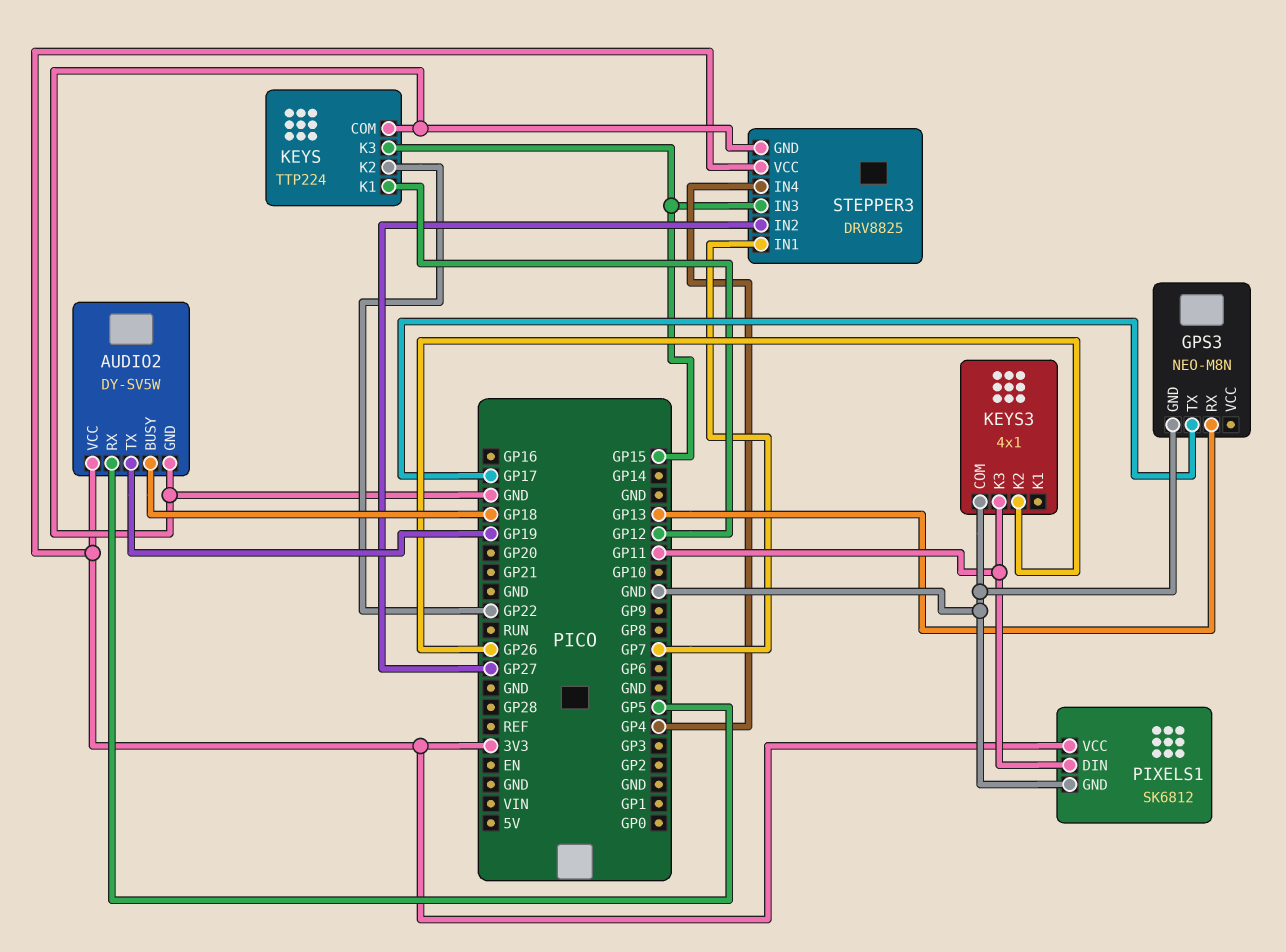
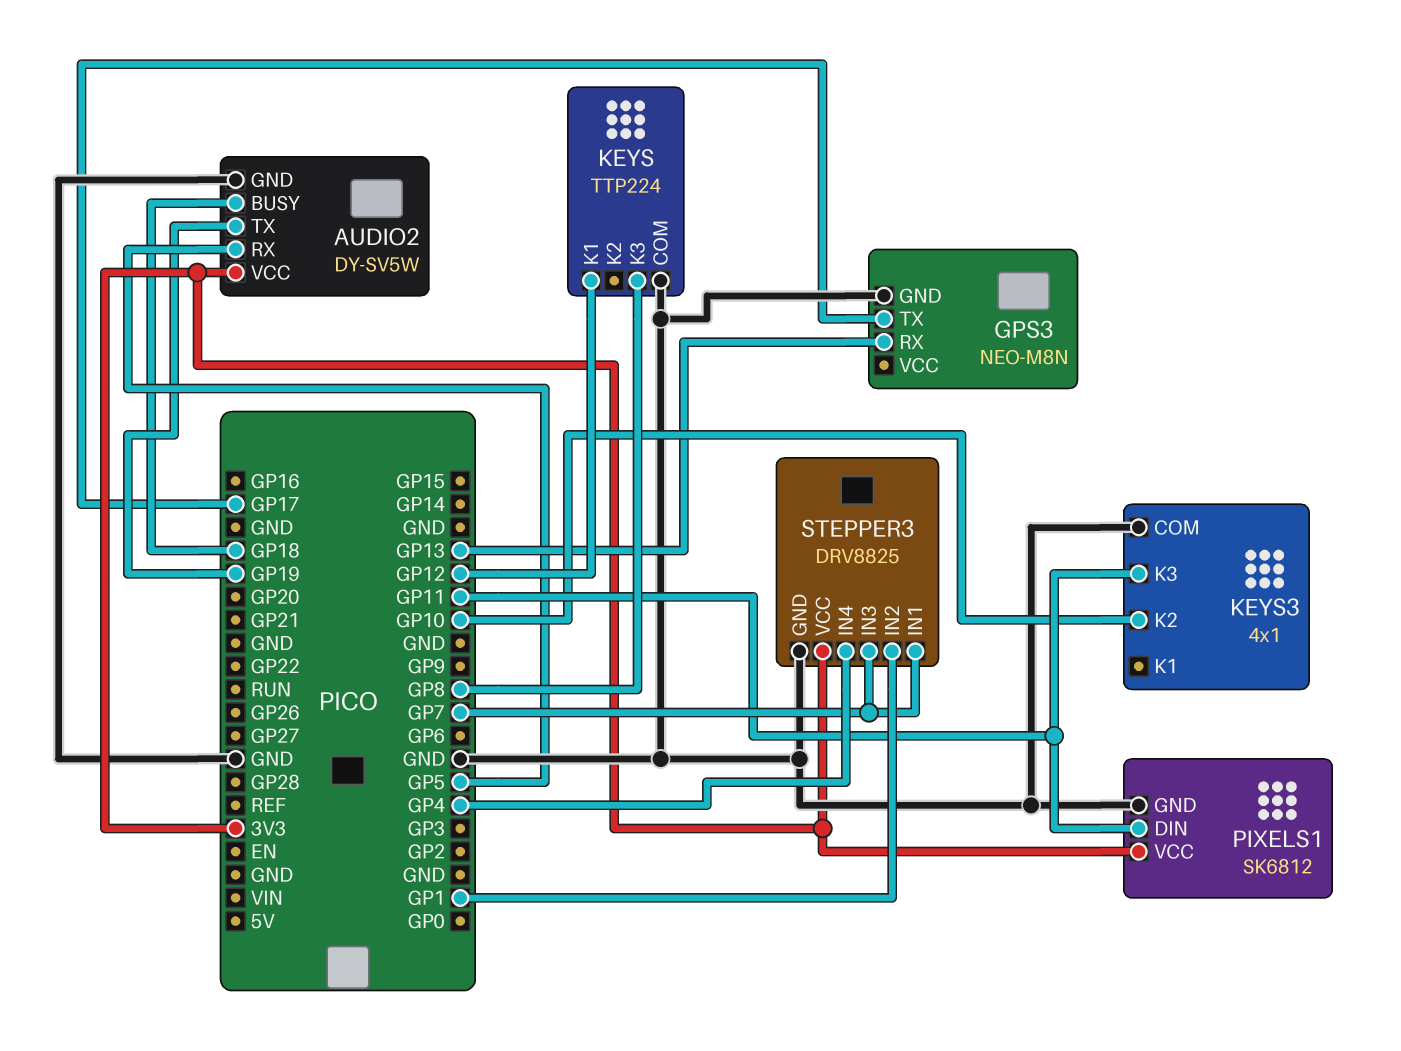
KEYS pin K2: GP22 -> none
KEYS pin K3: GP15 -> GP8
KEYS3 pin K2: GP26 -> GP10
STEPPER3 pin IN2: GP27 -> GP1
STEPPER3 pin IN3: GP15 -> GP7

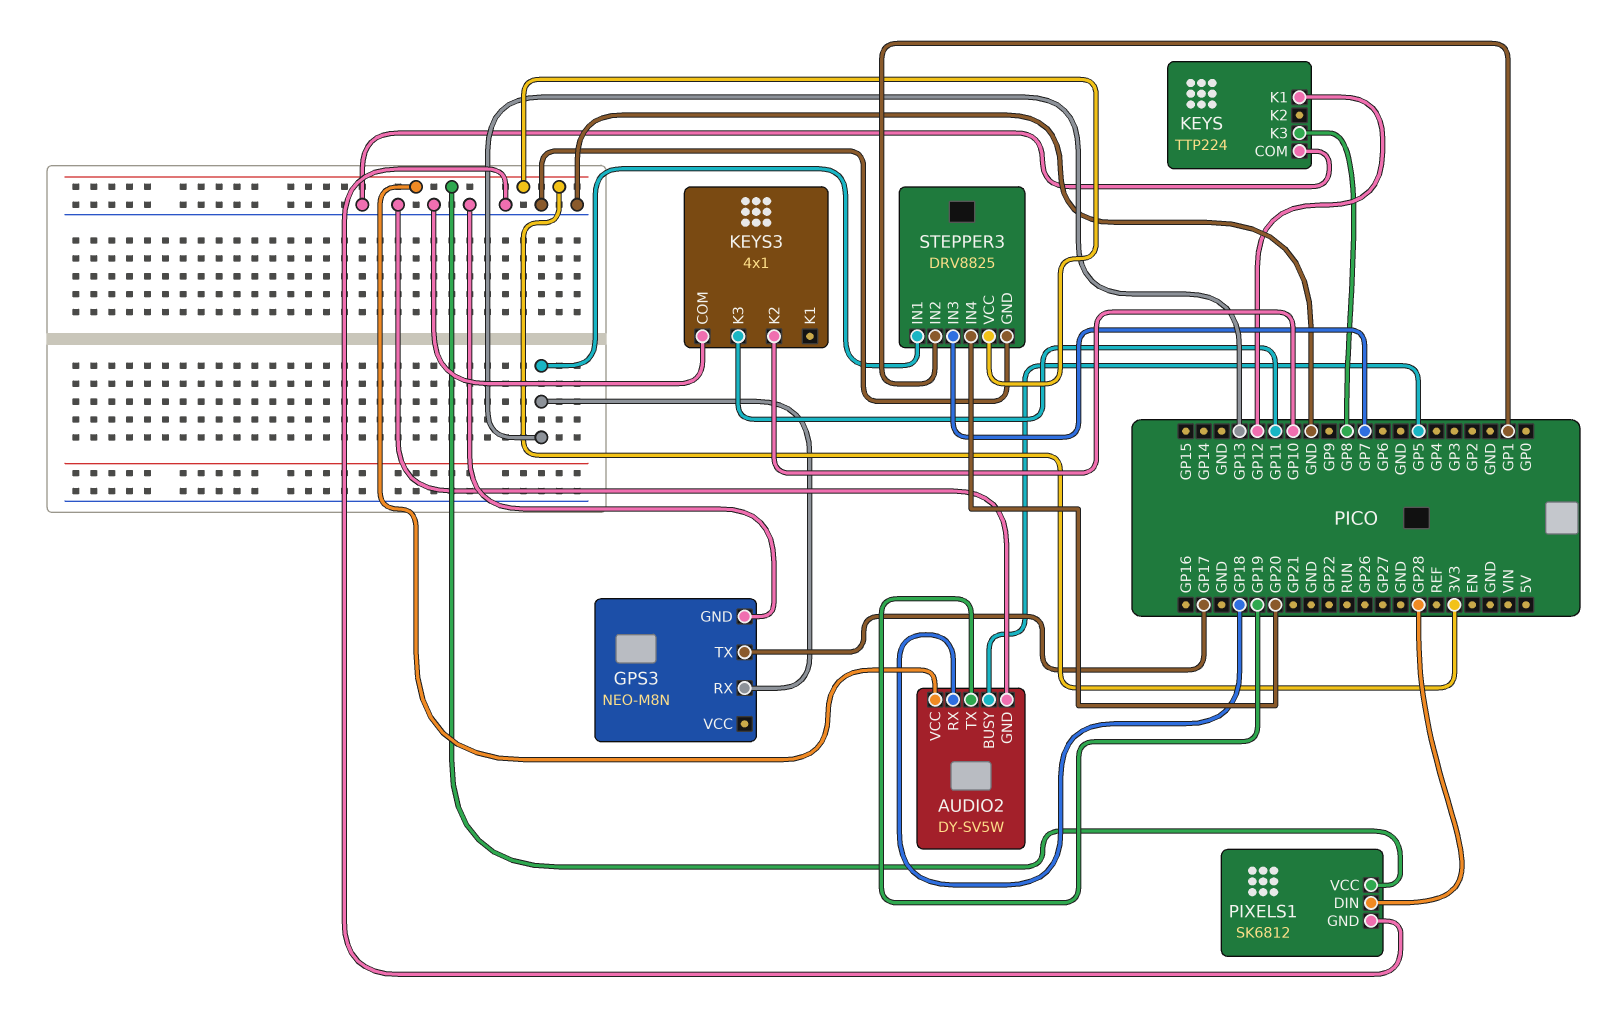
AUDIO2 pin BUSY: GP18 -> GP5
AUDIO2 pin RX: GP5 -> GP18
PIXELS1 pin DIN: GP11 -> GP28
STEPPER3 pin IN1: GP7 -> GP13
STEPPER3 pin IN4: GP4 -> GP20

